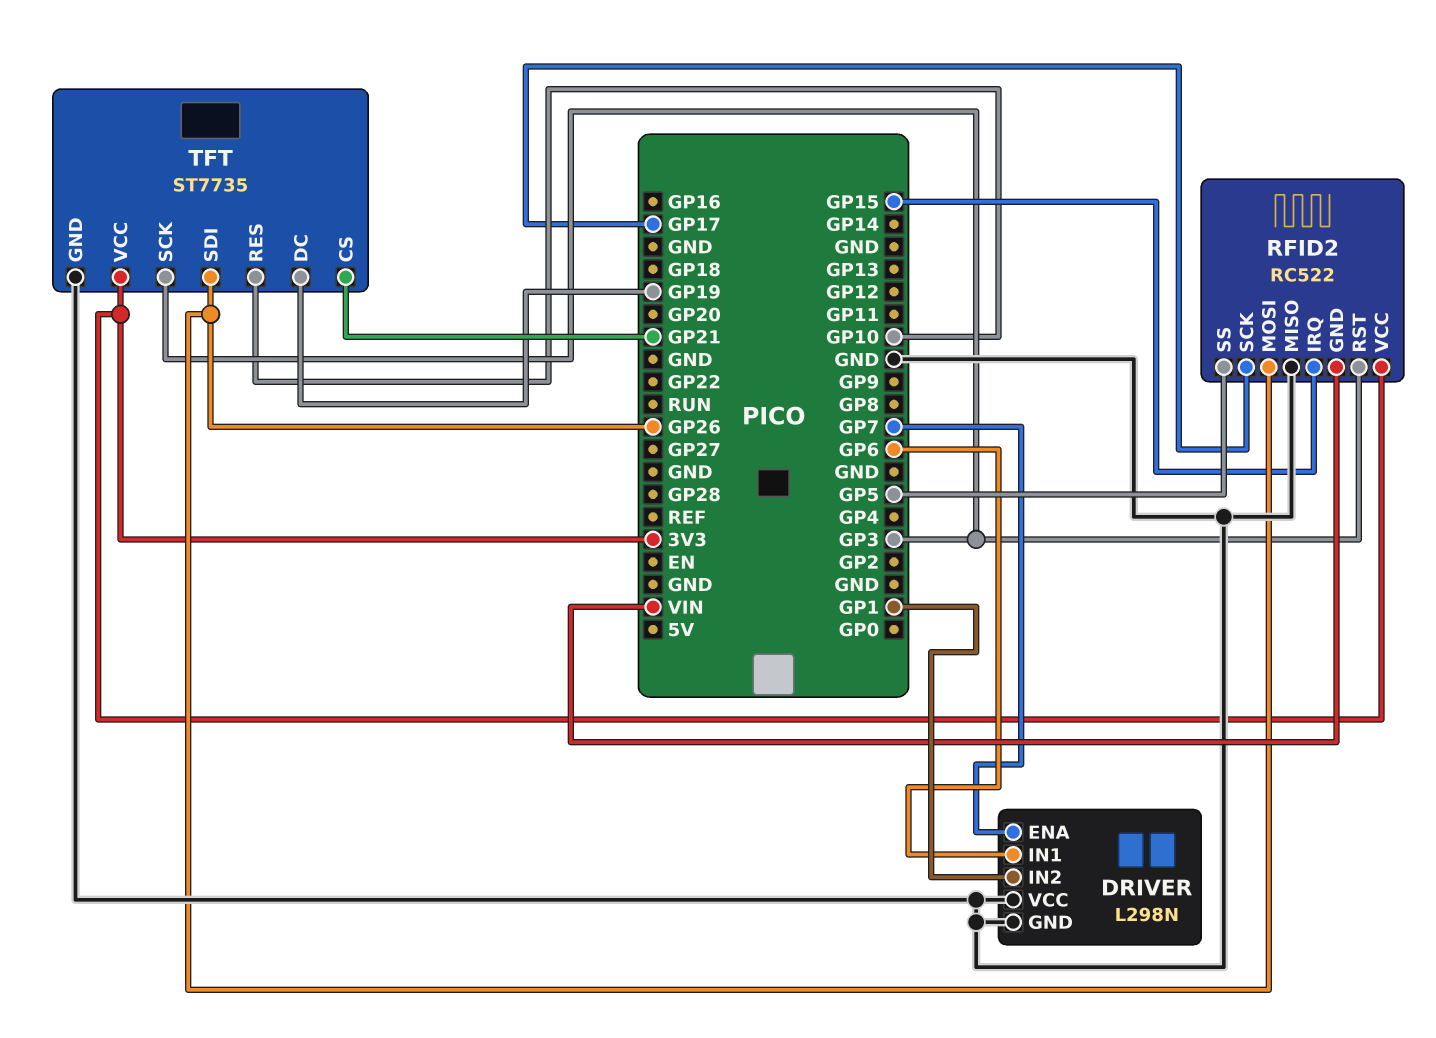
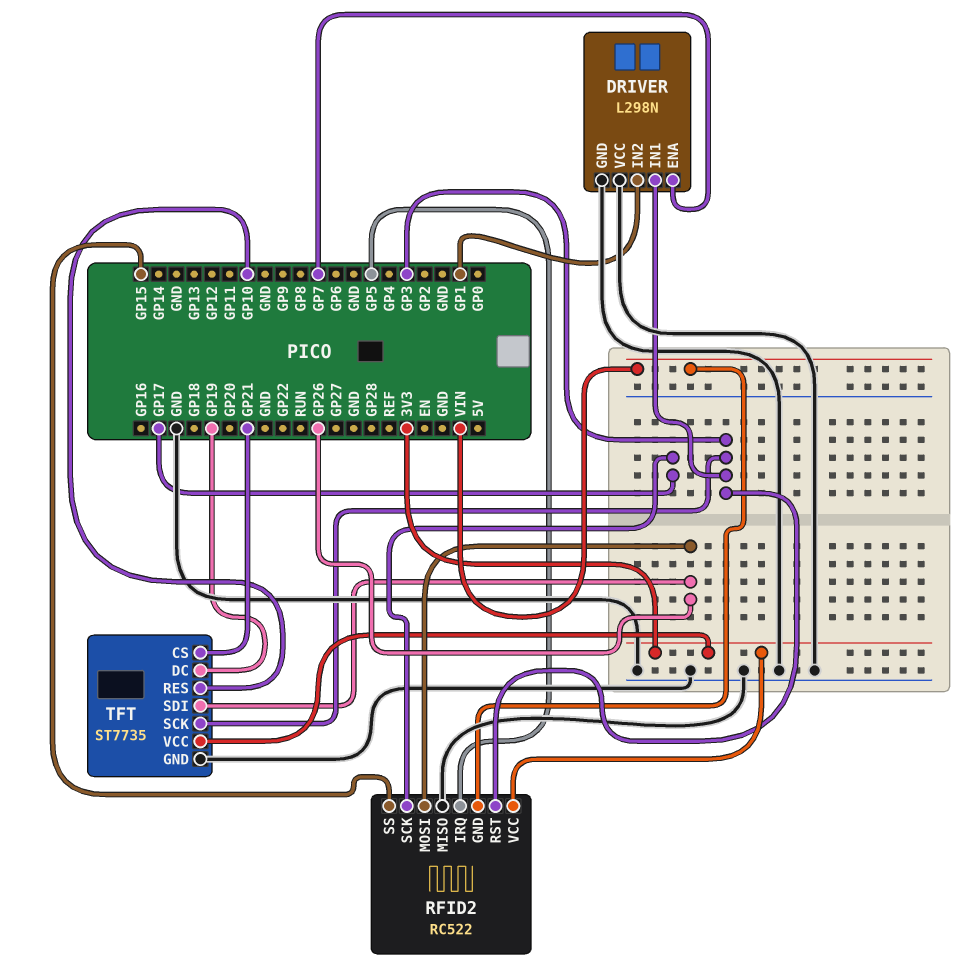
DRIVER pin IN1: GP6 -> GP3
RFID2 pin IRQ: GP15 -> GP5
RFID2 pin SS: GP5 -> GP15

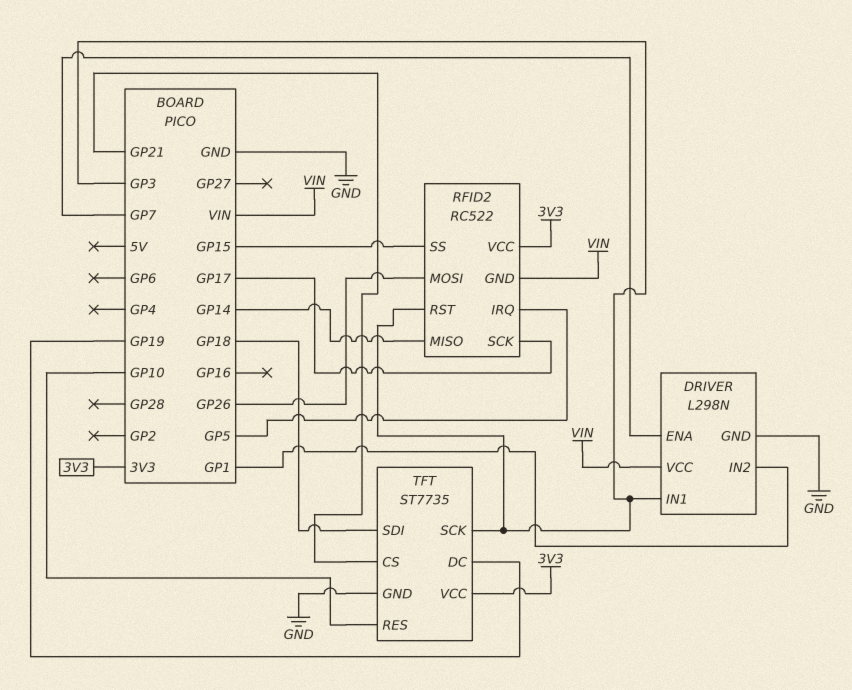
DRIVER pin VCC: GND -> VIN
RFID2 pin MISO: GND -> GP14
TFT pin SDI: GP26 -> GP18

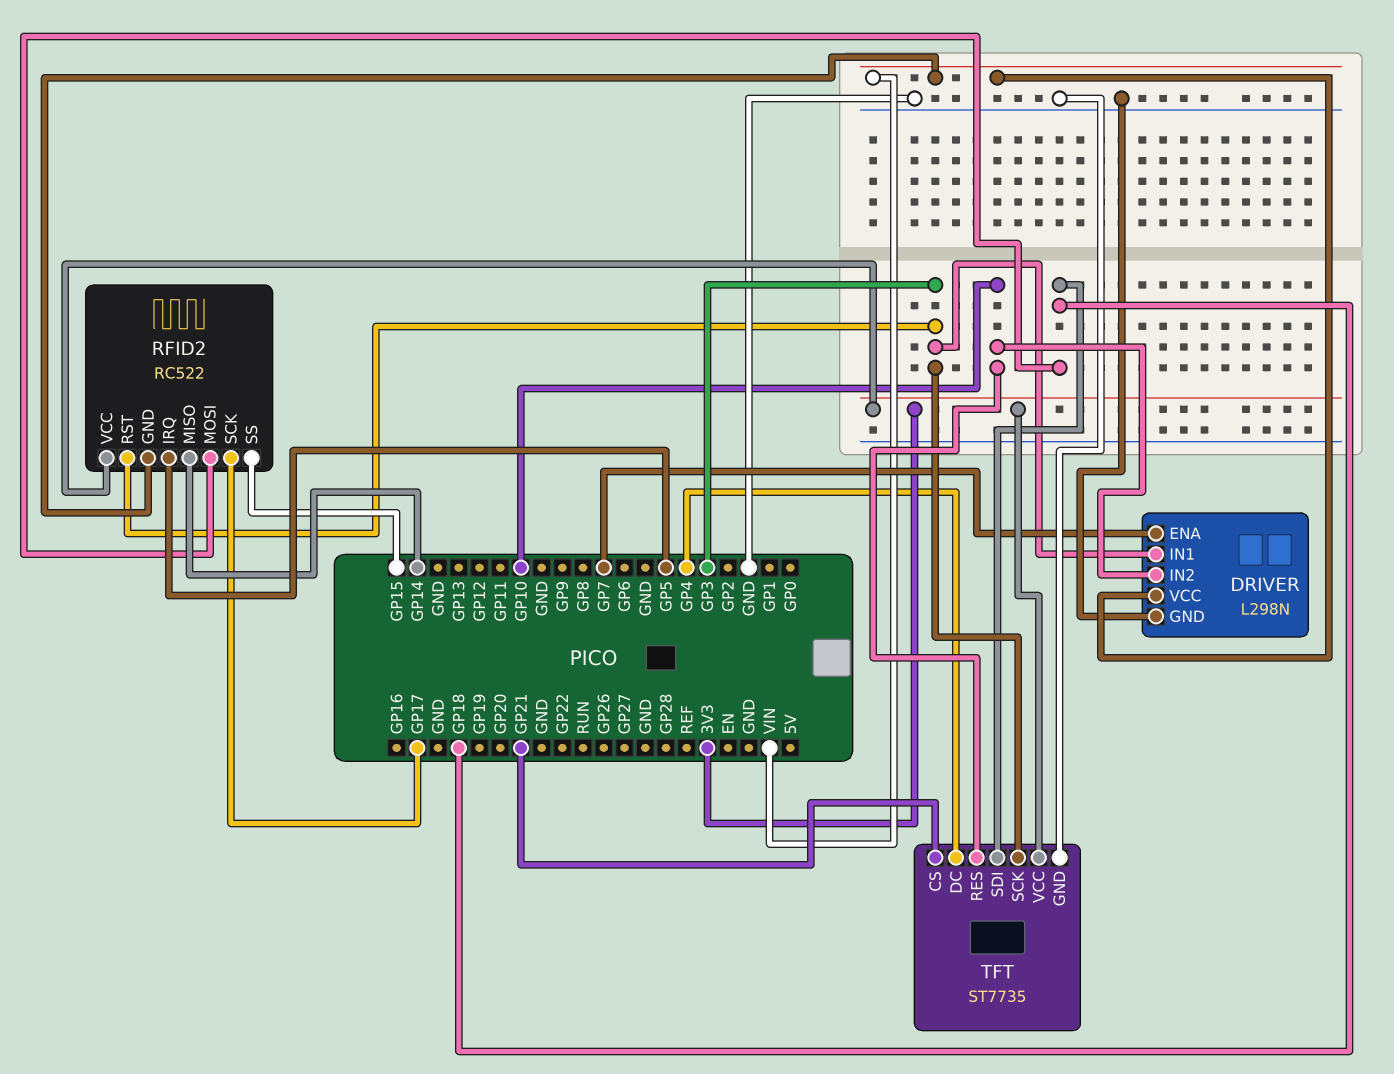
DRIVER pin IN2: GP1 -> GP10
RFID2 pin MOSI: GP26 -> GP18
TFT pin DC: GP19 -> GP4

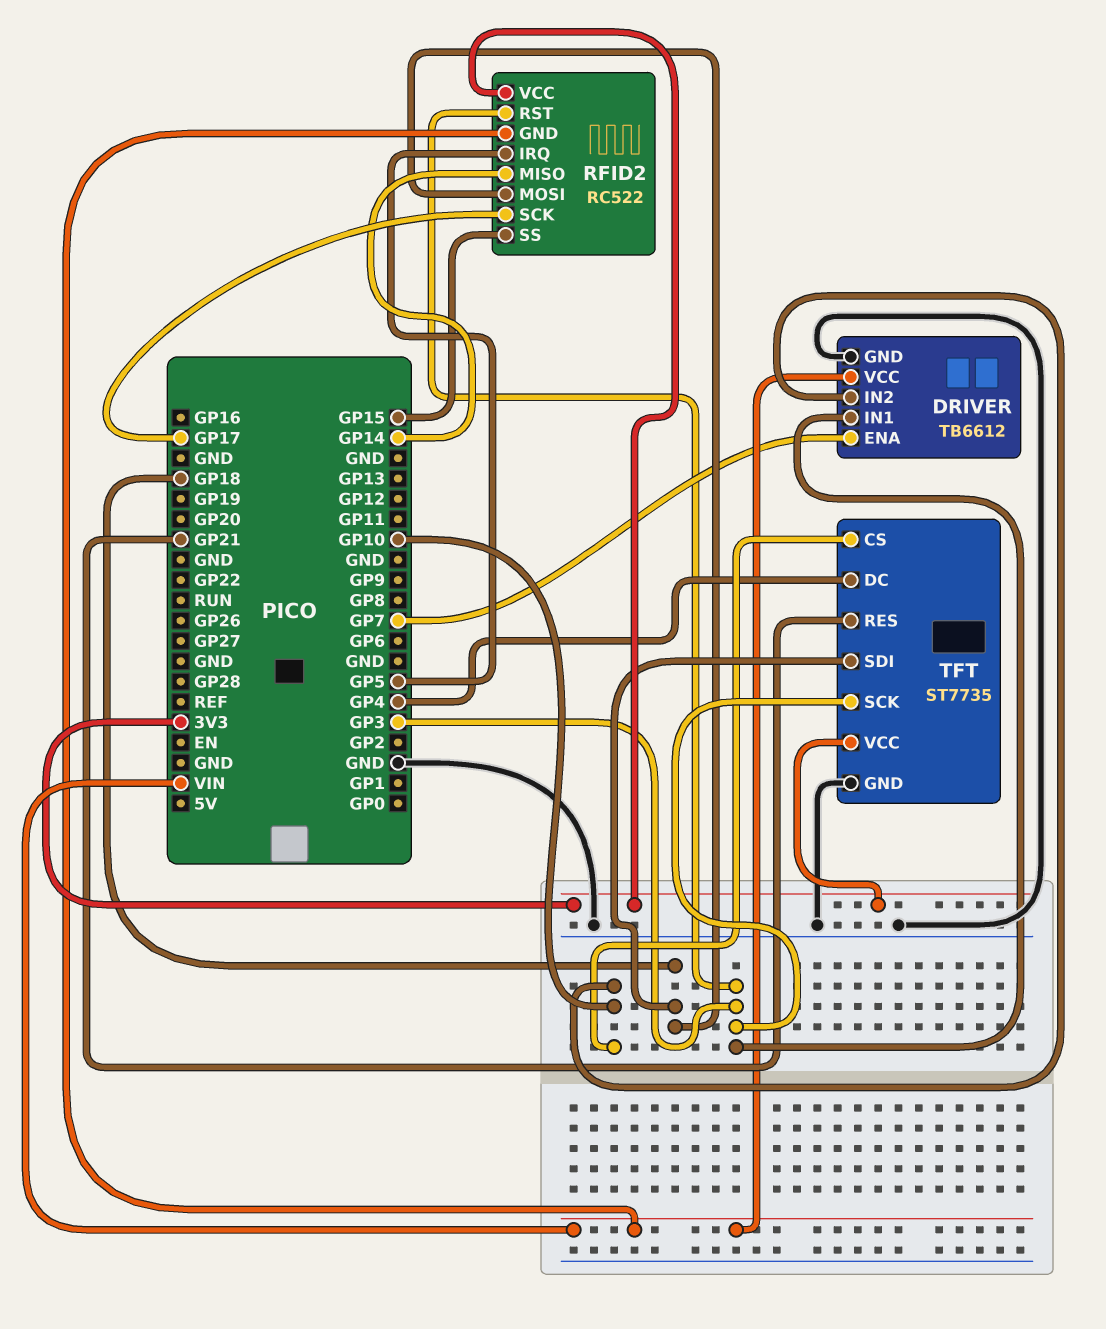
DRIVER: L298N -> TB6612
TFT pin CS: GP21 -> GP10
TFT pin RES: GP10 -> GP21

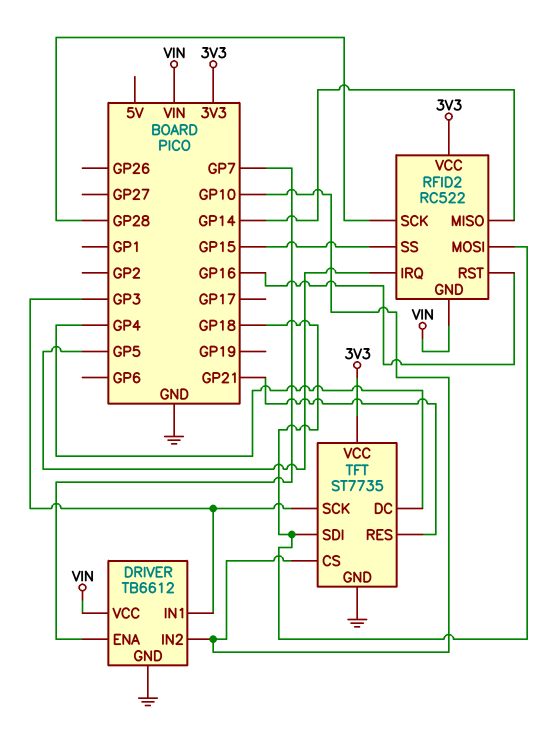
RFID2 pin RST: GP3 -> GP16
RFID2 pin SCK: GP17 -> GP28

